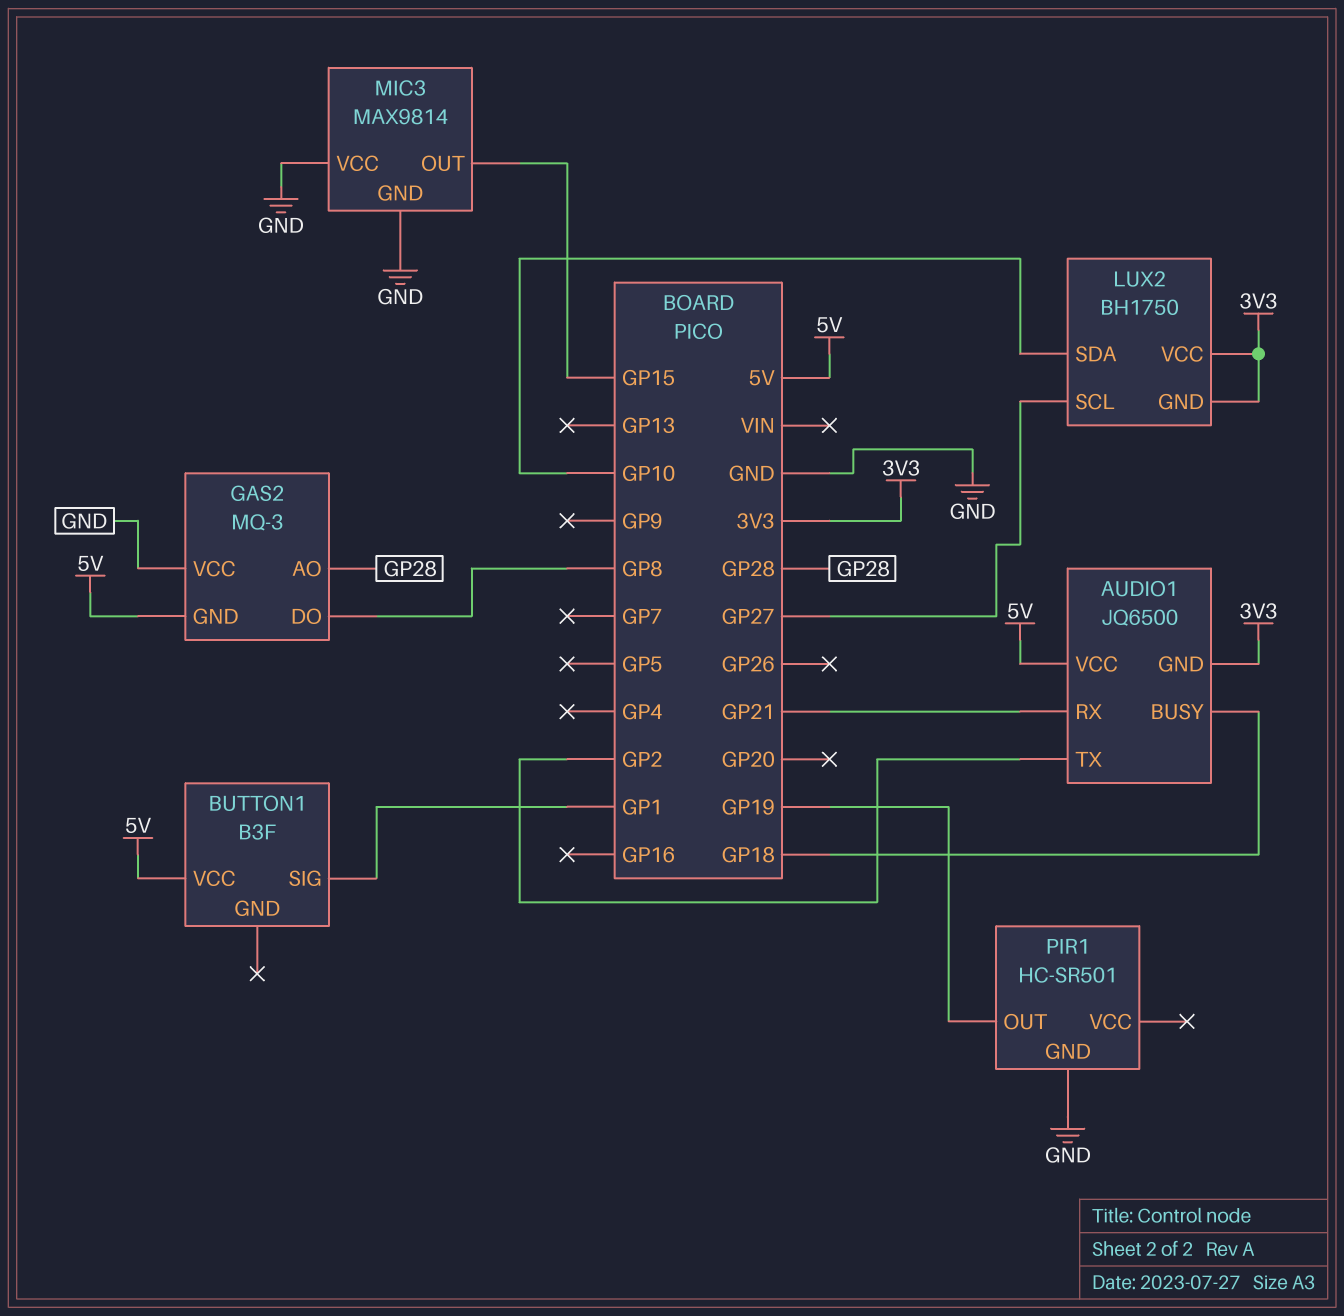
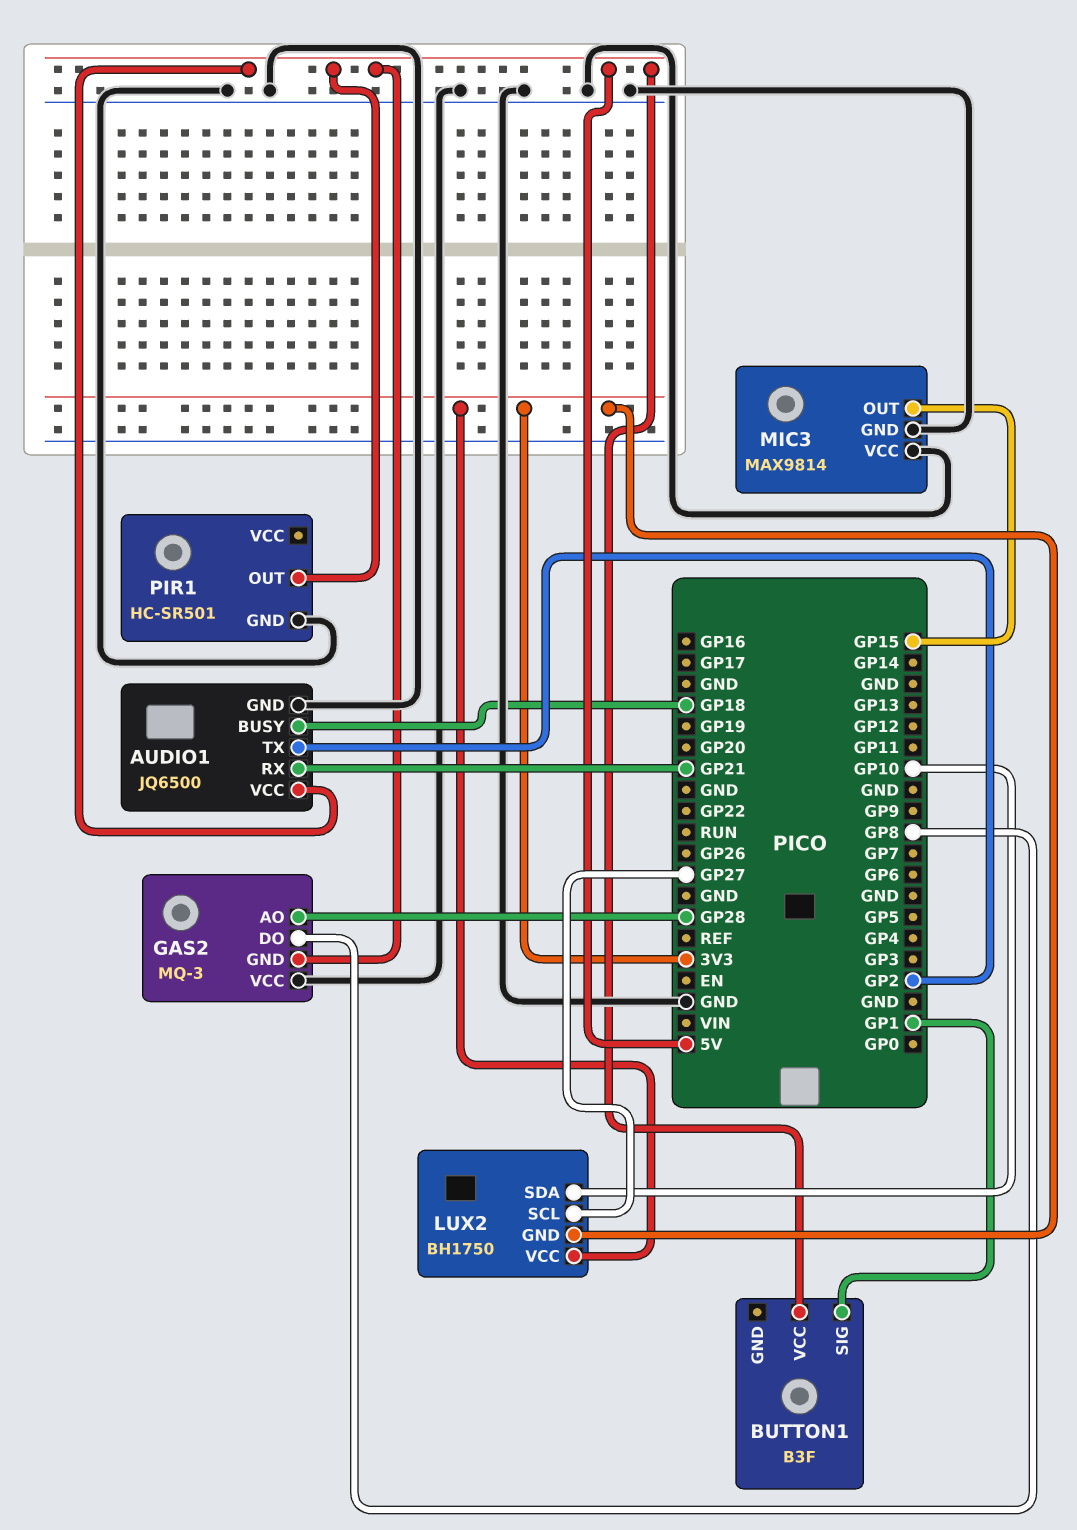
AUDIO1 pin GND: 3V3 -> GND
PIR1 pin OUT: GP19 -> 5V

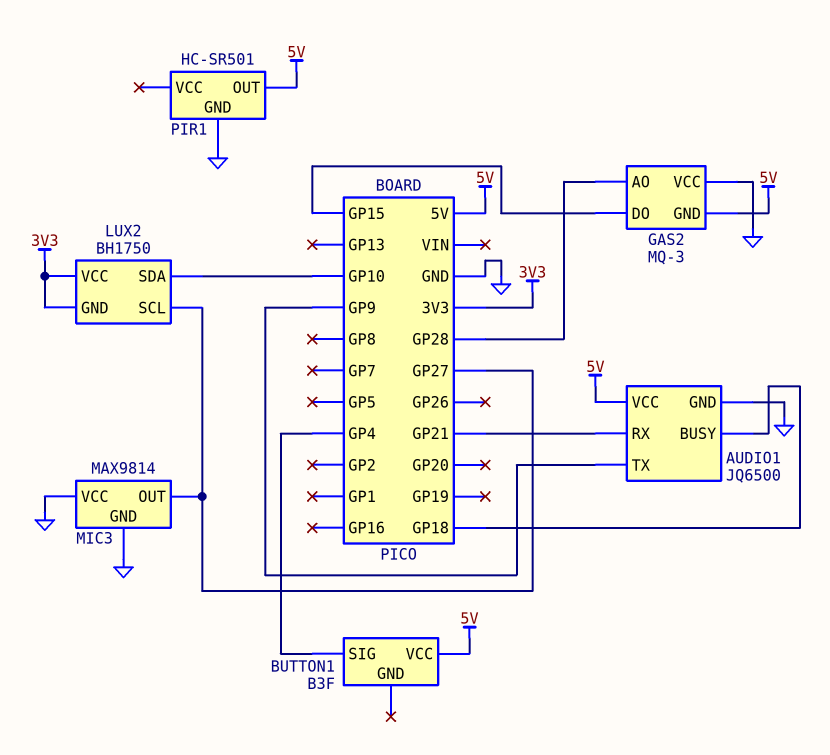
AUDIO1 pin TX: GP2 -> GP9
BUTTON1 pin SIG: GP1 -> GP4
GAS2 pin DO: GP8 -> GP15
MIC3 pin OUT: GP15 -> GP27

